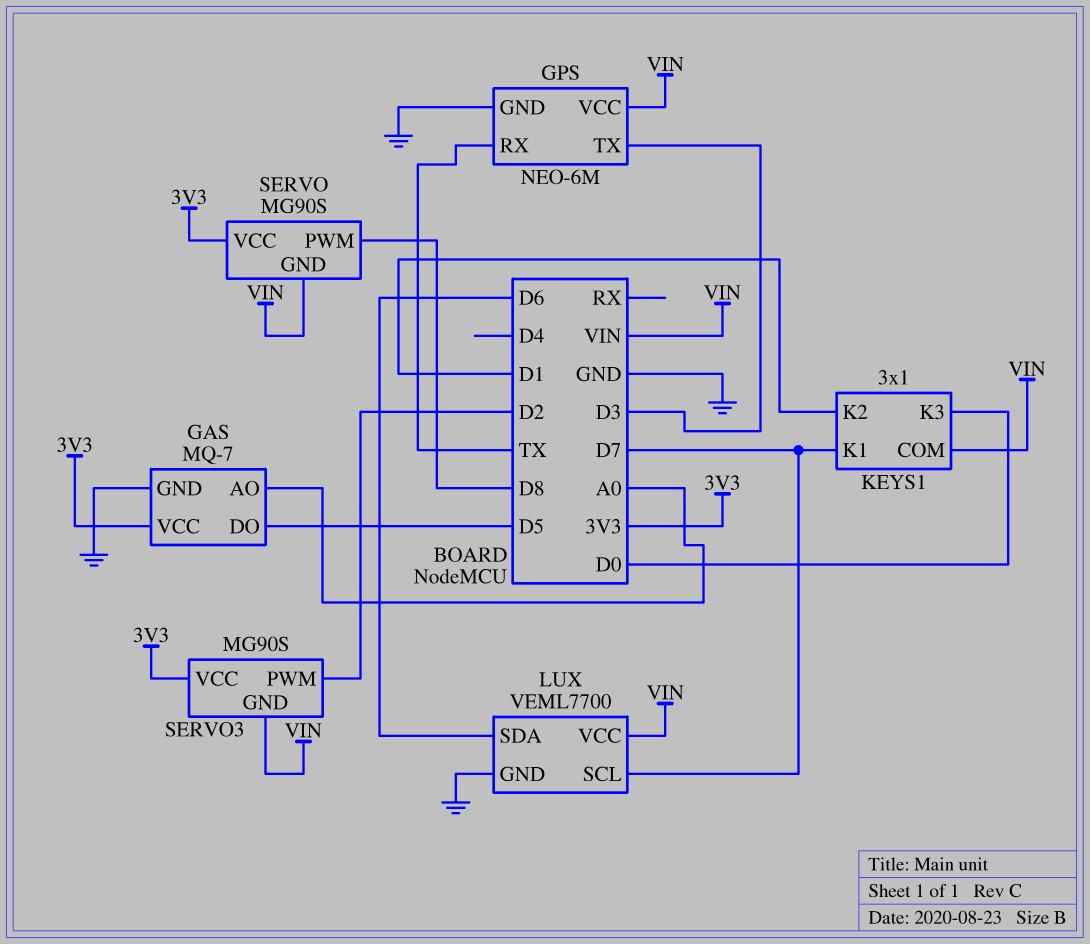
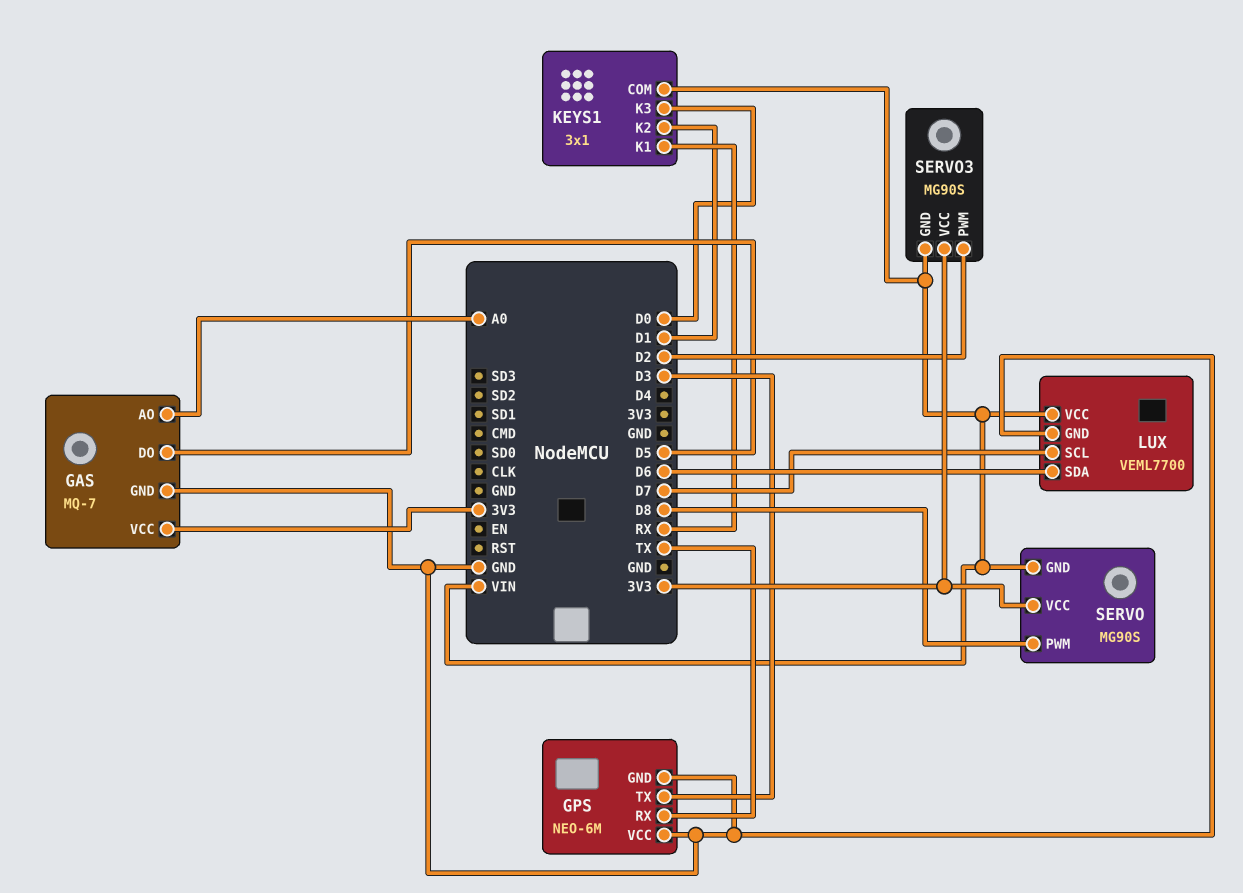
GPS pin VCC: VIN -> GND
KEYS1 pin K1: D7 -> RX

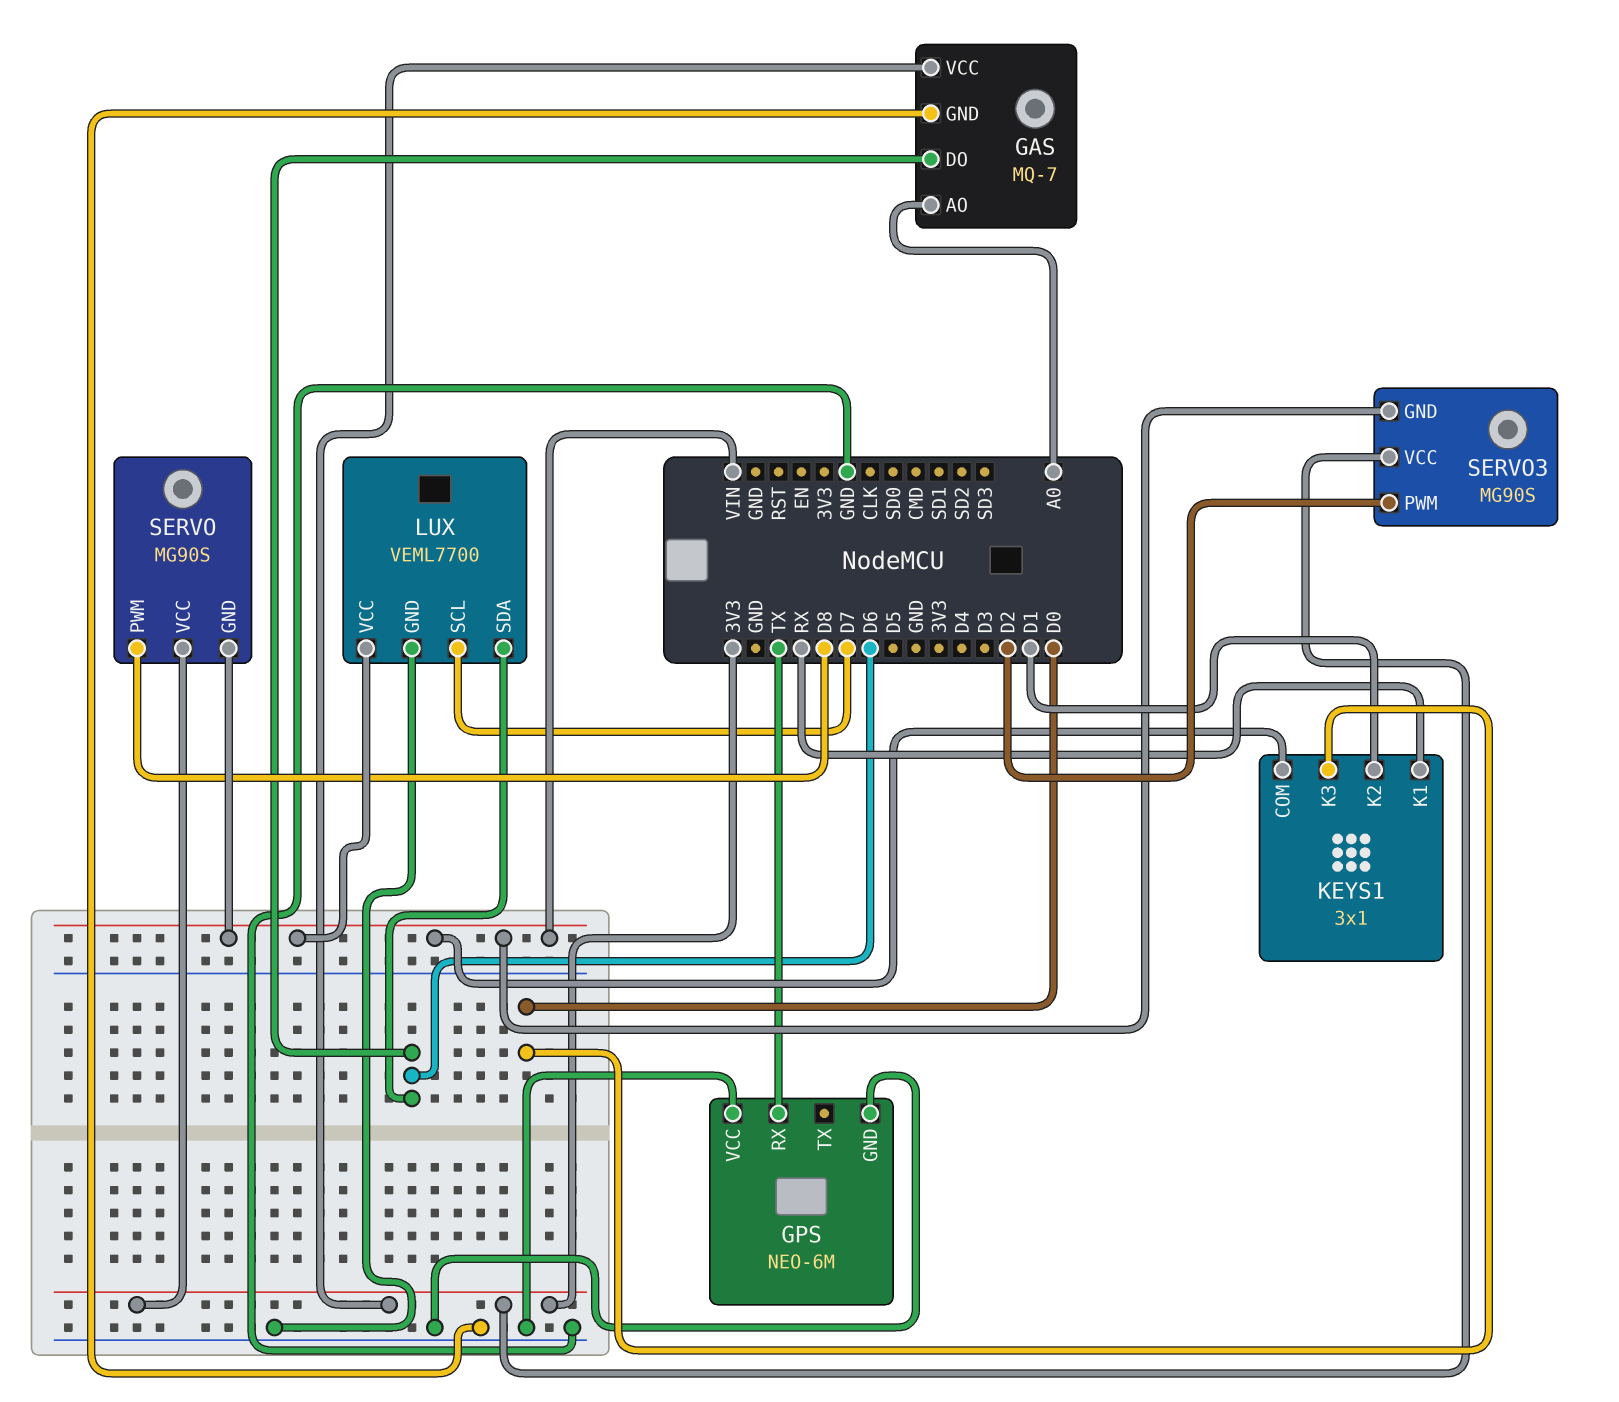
GAS pin DO: D5 -> D6
GPS pin TX: D3 -> none

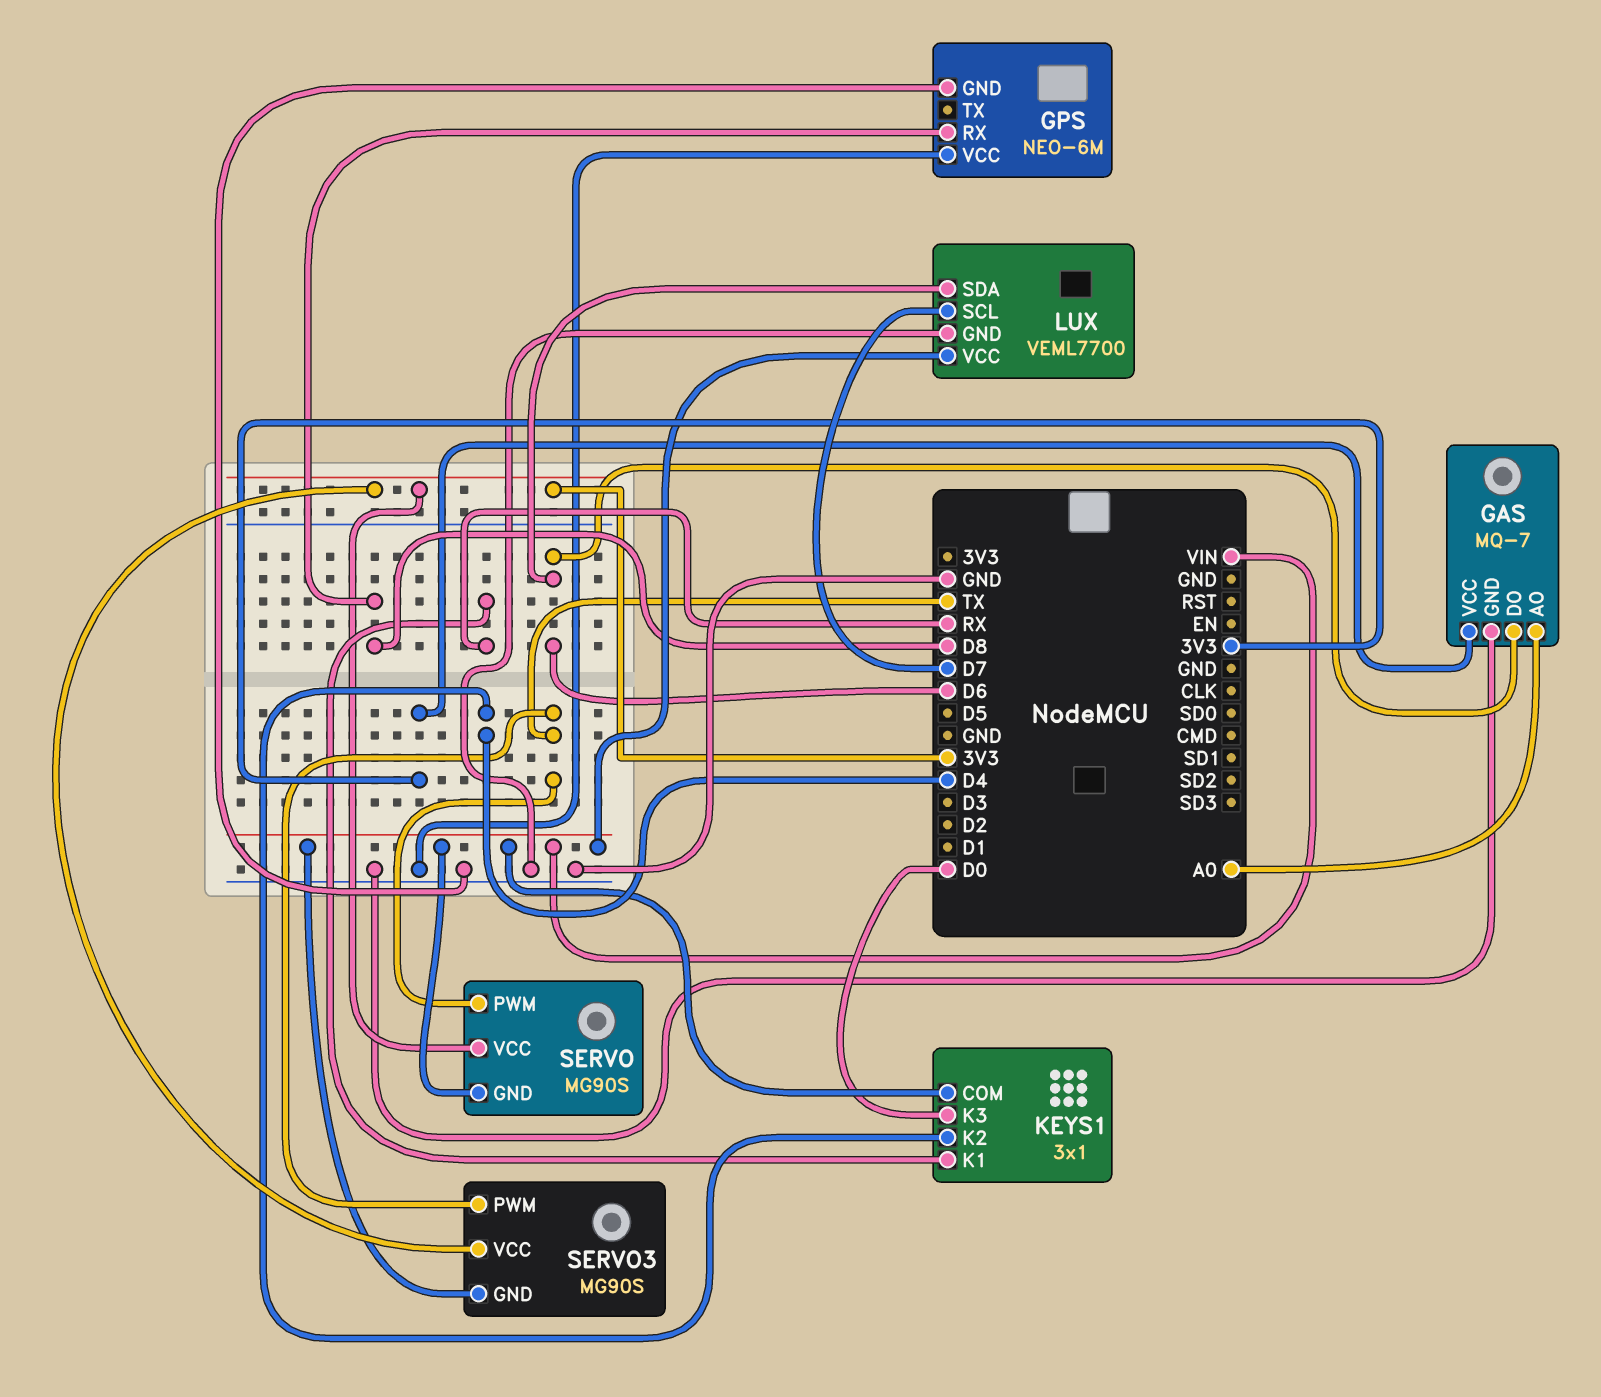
GPS pin RX: TX -> D8
KEYS1 pin K2: D1 -> D4
SERVO pin PWM: D8 -> TX
SERVO3 pin PWM: D2 -> TX

